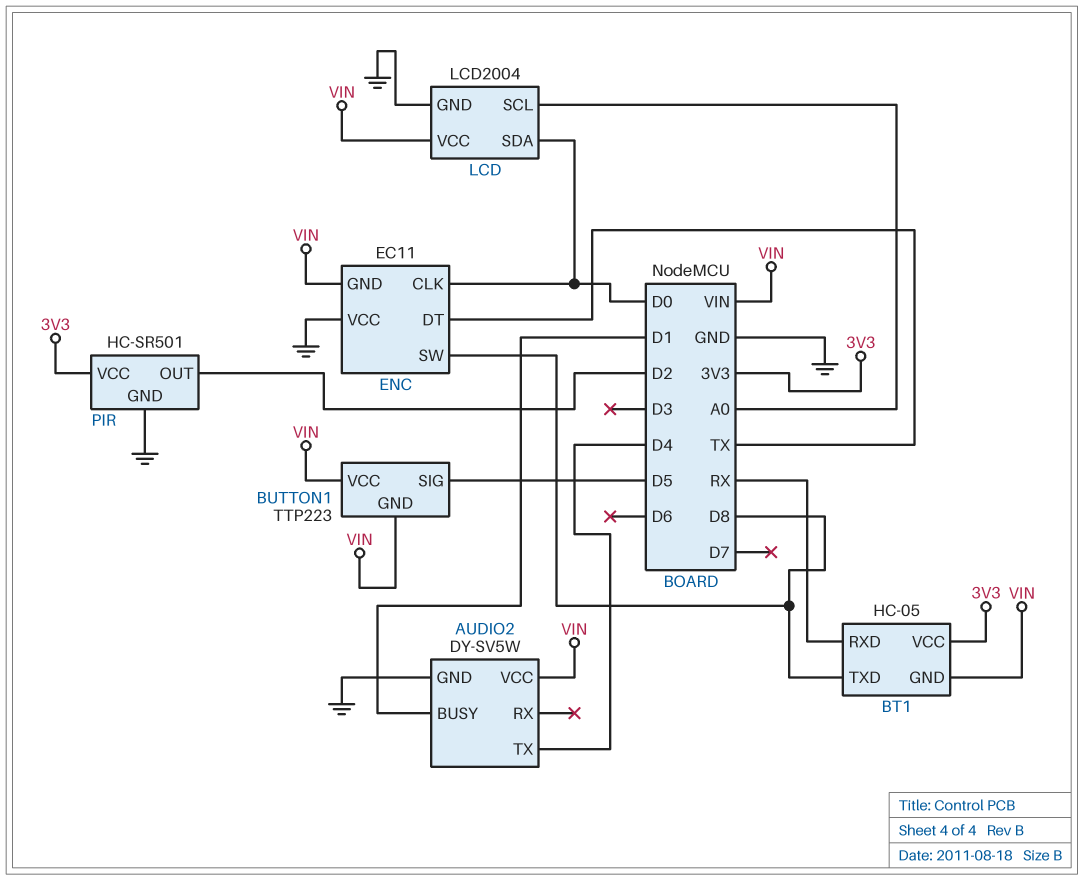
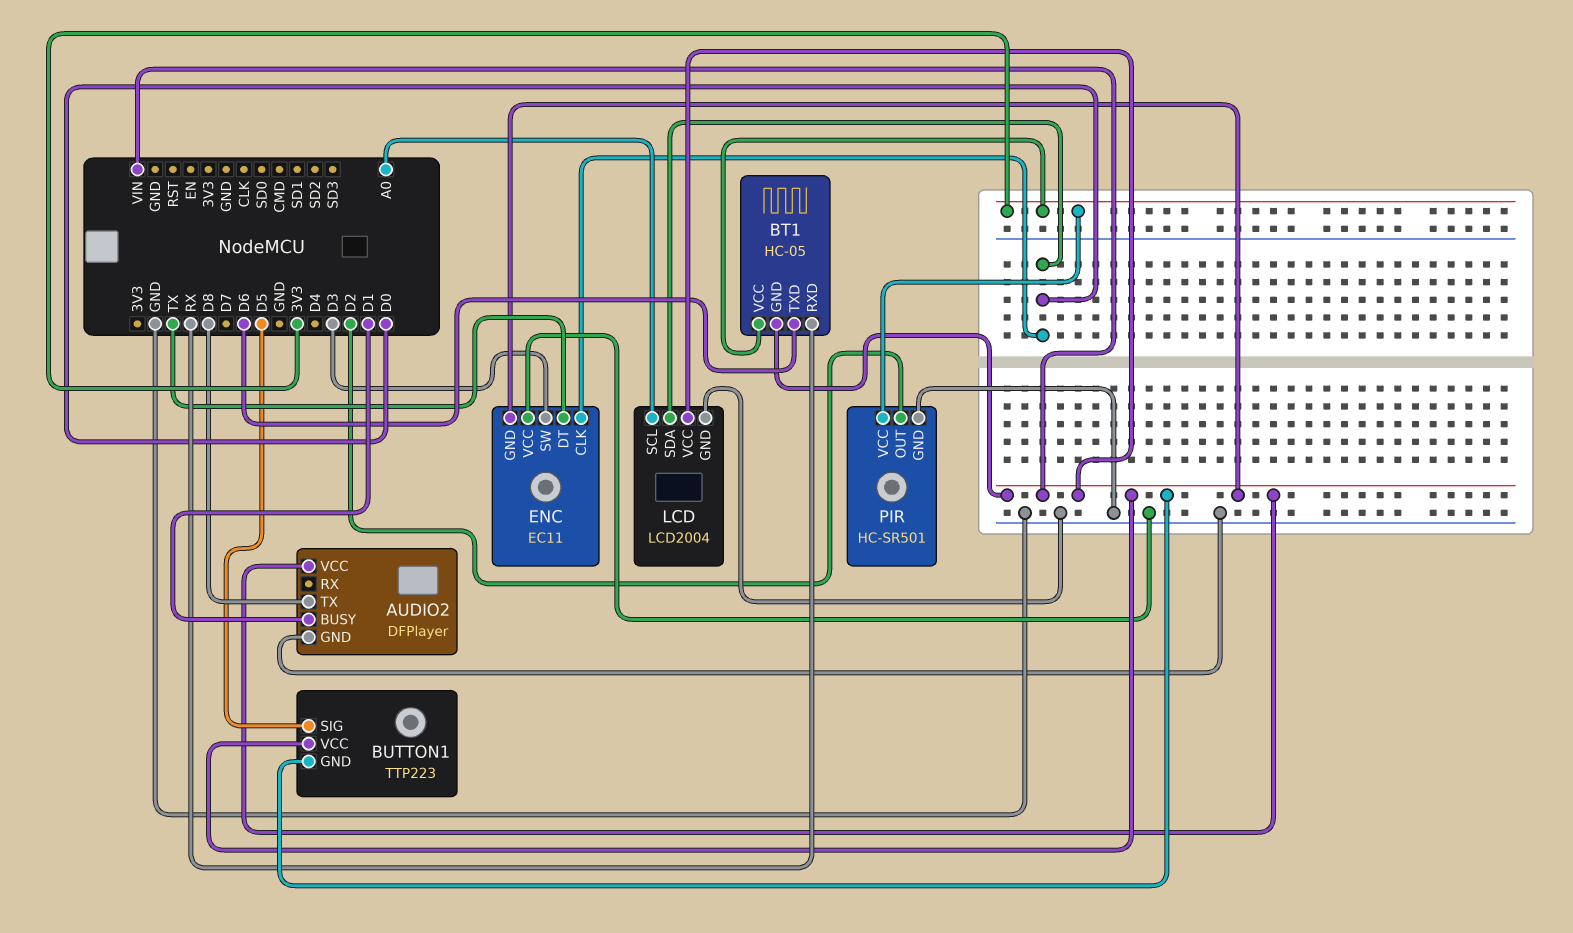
AUDIO2: DY-SV5W -> DFPlayer
AUDIO2 pin TX: D4 -> D8
BT1 pin TXD: D8 -> D6
ENC pin SW: D8 -> D3

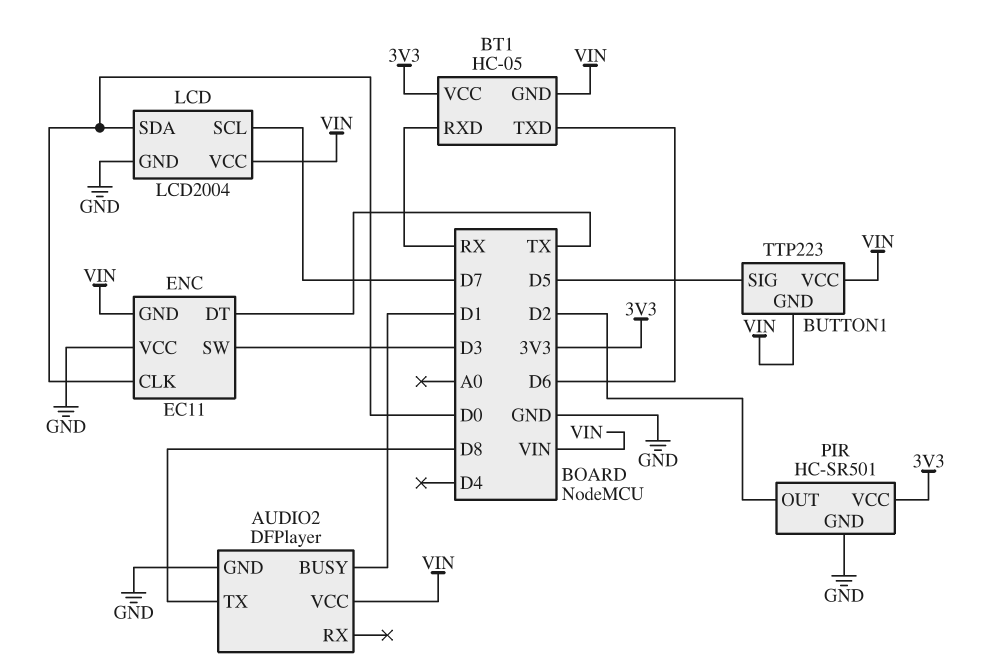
LCD pin SCL: A0 -> D7

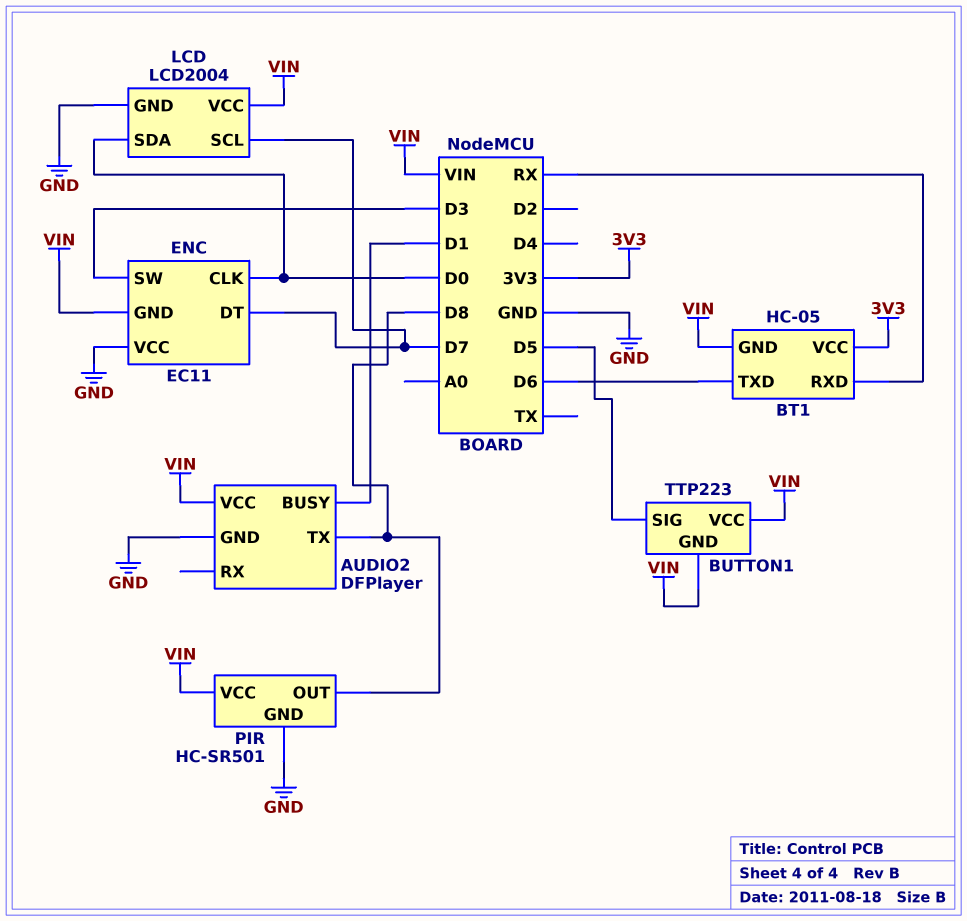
ENC pin DT: TX -> D7
PIR pin OUT: D2 -> D8
PIR pin VCC: 3V3 -> VIN

